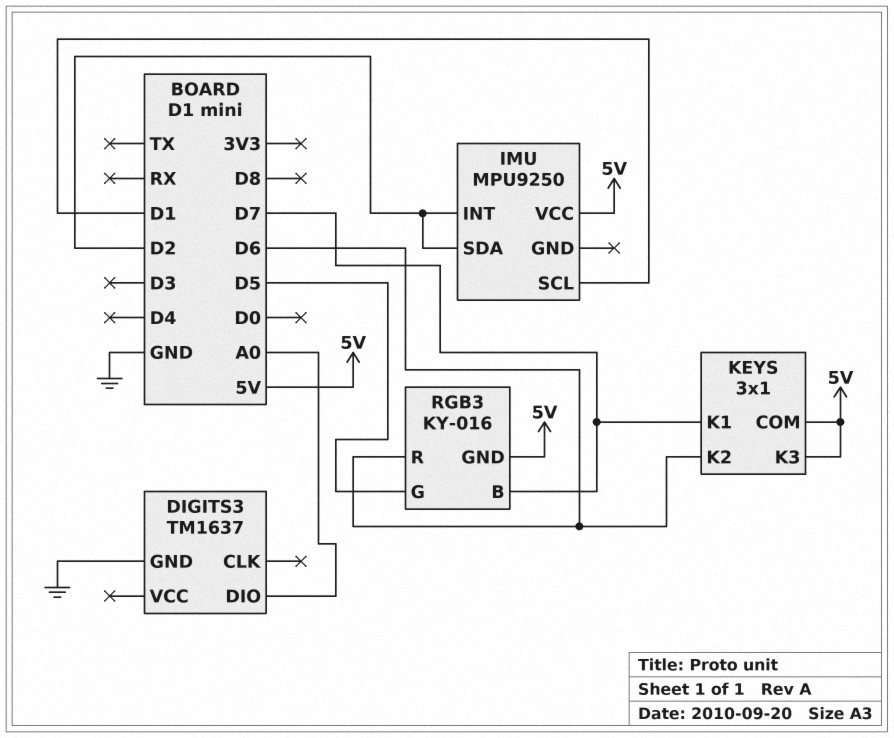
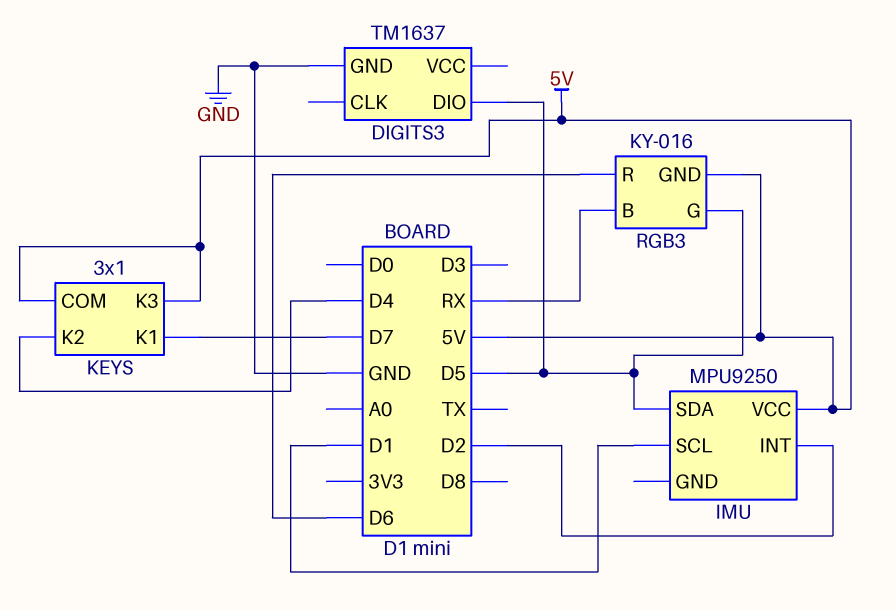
DIGITS3 pin DIO: A0 -> D5
IMU pin SDA: D2 -> D5
KEYS pin K2: D6 -> D4
RGB3 pin B: D7 -> RX

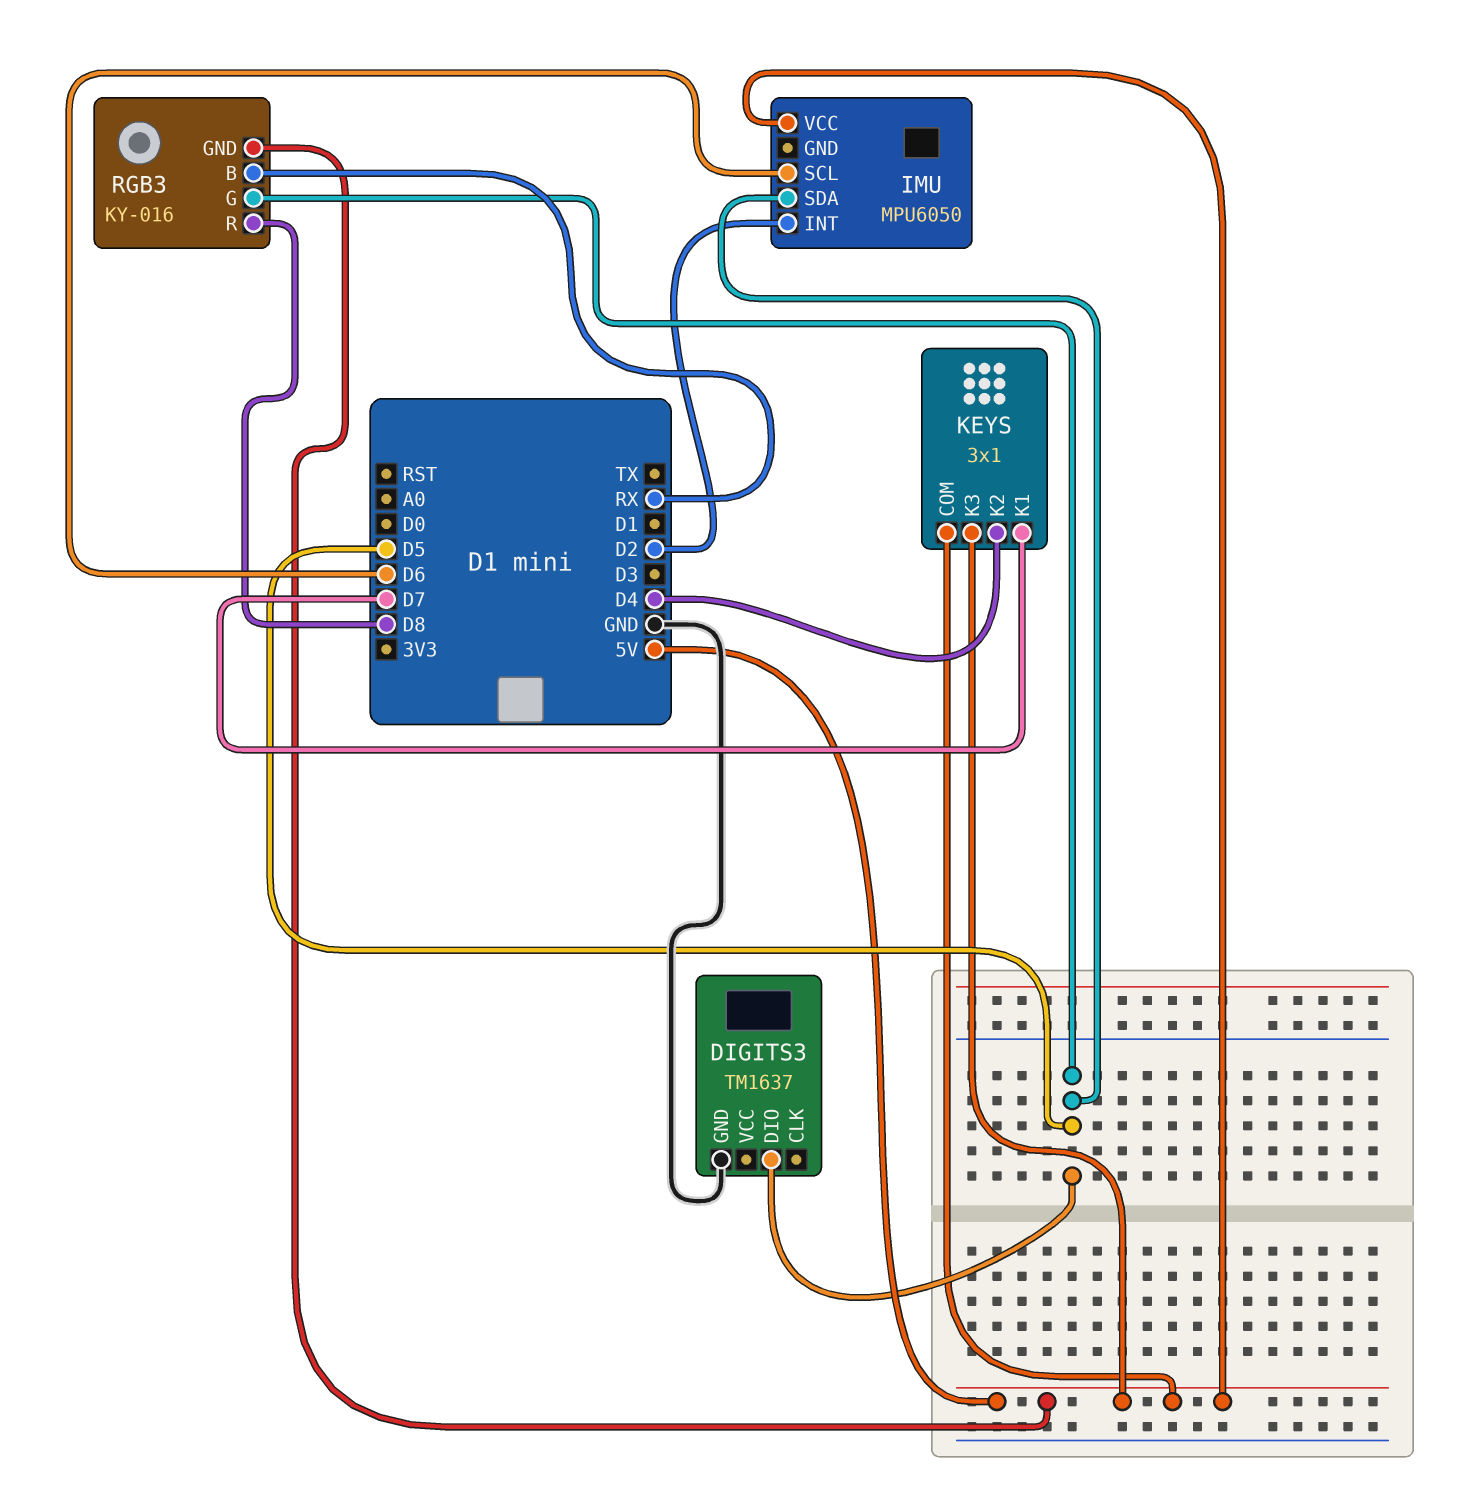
IMU: MPU9250 -> MPU6050
IMU pin SCL: D1 -> D6
RGB3 pin R: D6 -> D8

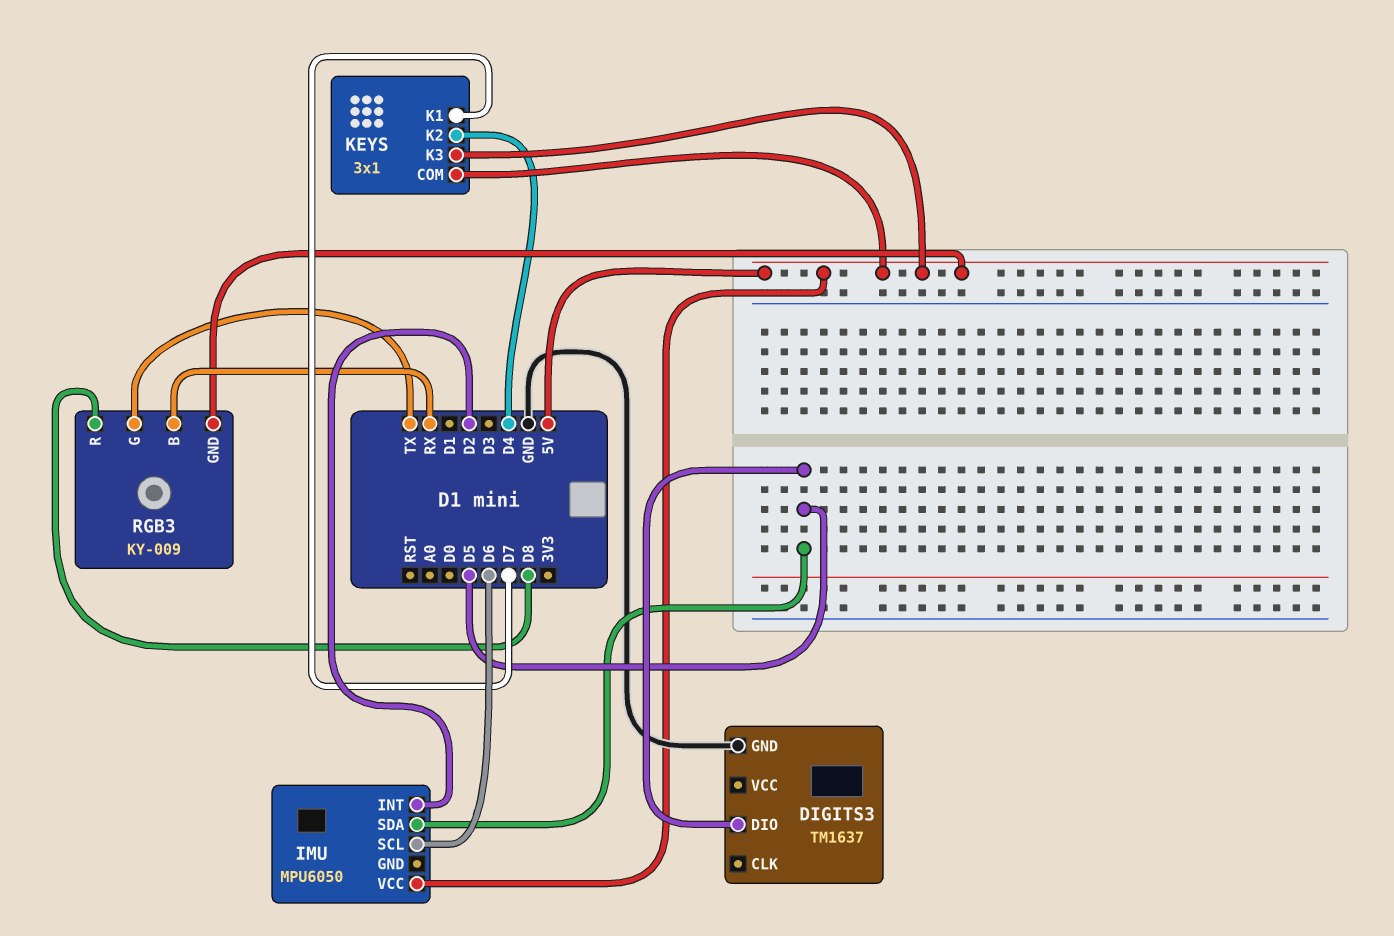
RGB3: KY-016 -> KY-009
RGB3 pin G: D5 -> TX

